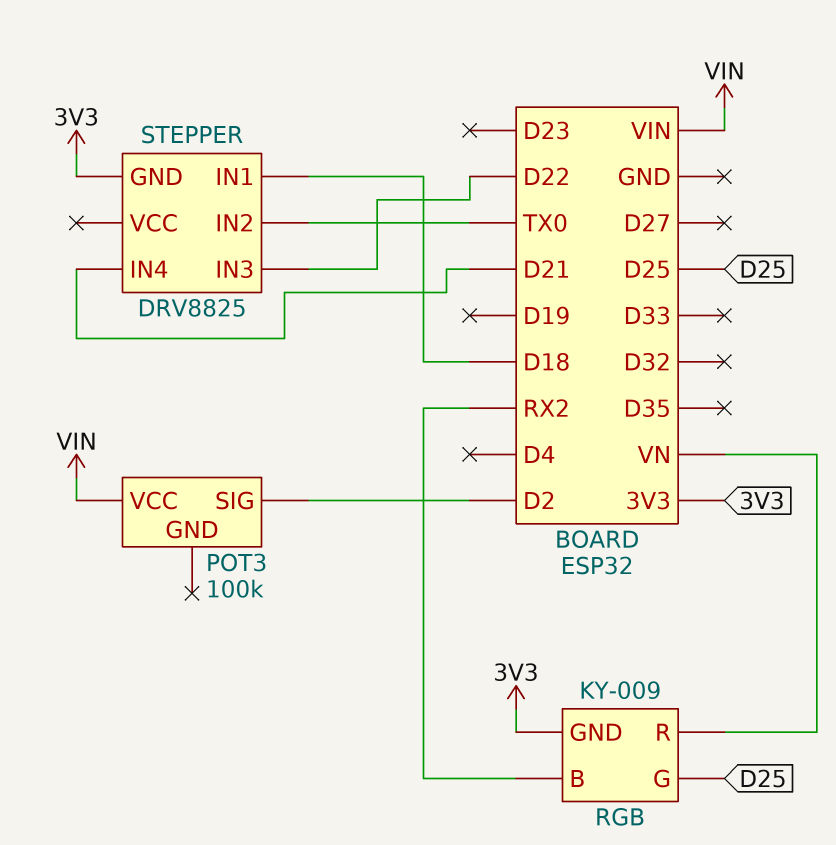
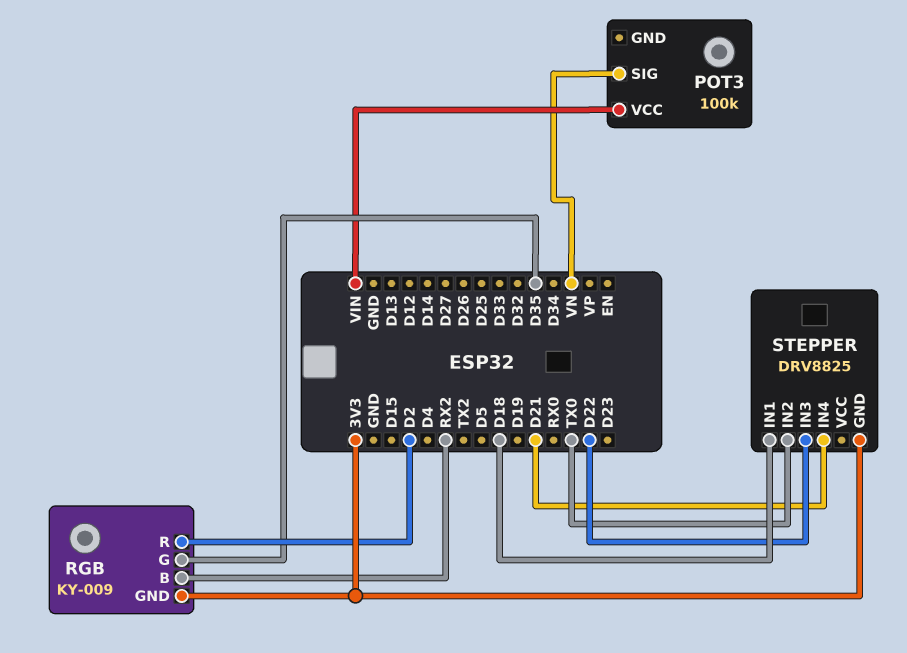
POT3 pin SIG: D2 -> VN
RGB pin G: D25 -> D35
RGB pin R: VN -> D2

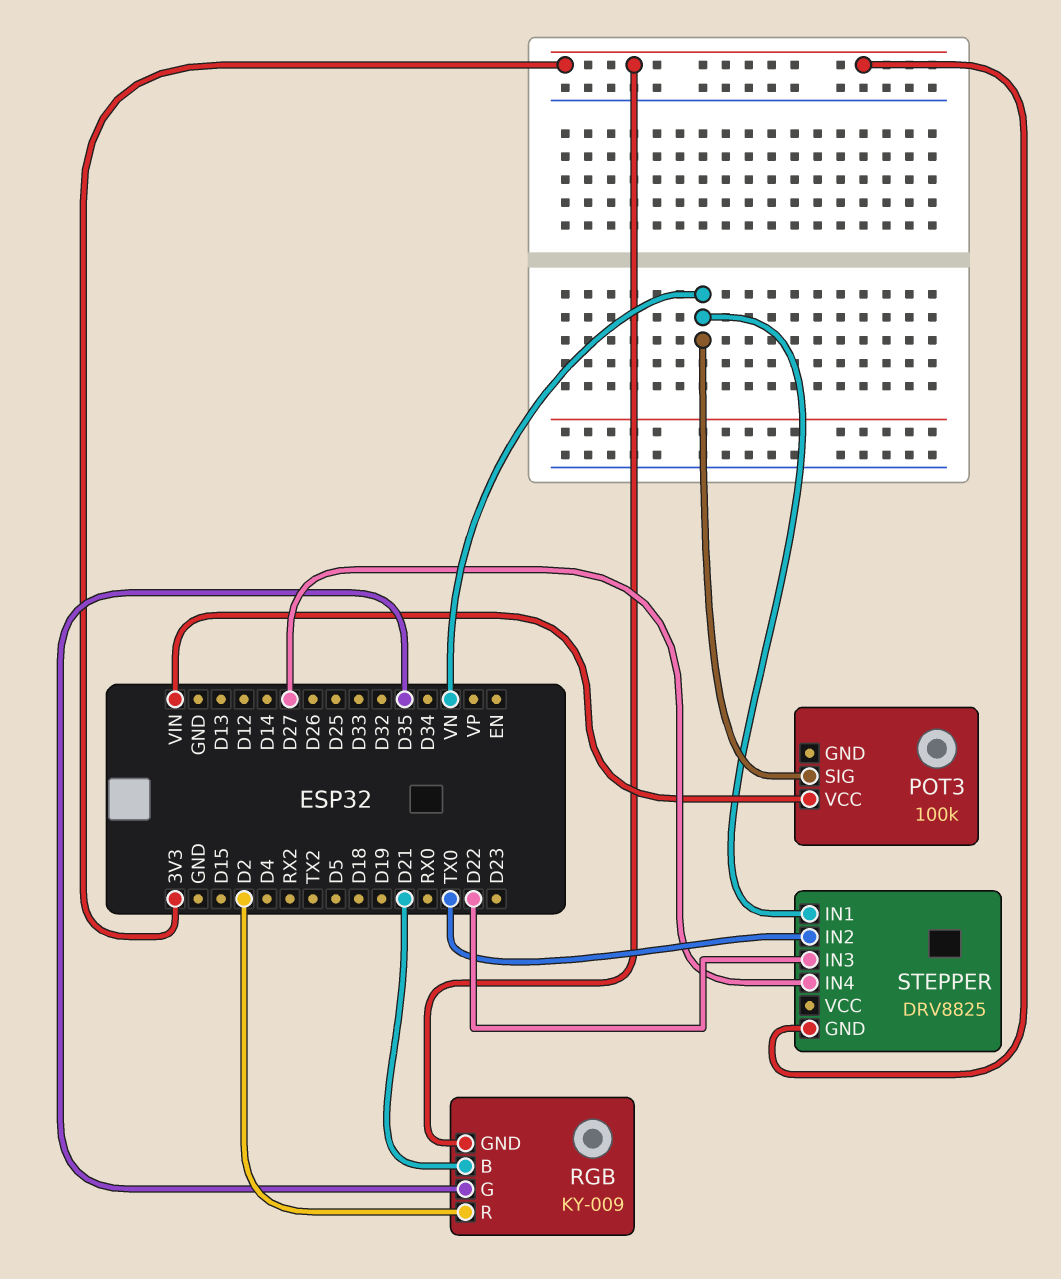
RGB pin B: RX2 -> D21
STEPPER pin IN1: D18 -> VN
STEPPER pin IN4: D21 -> D27

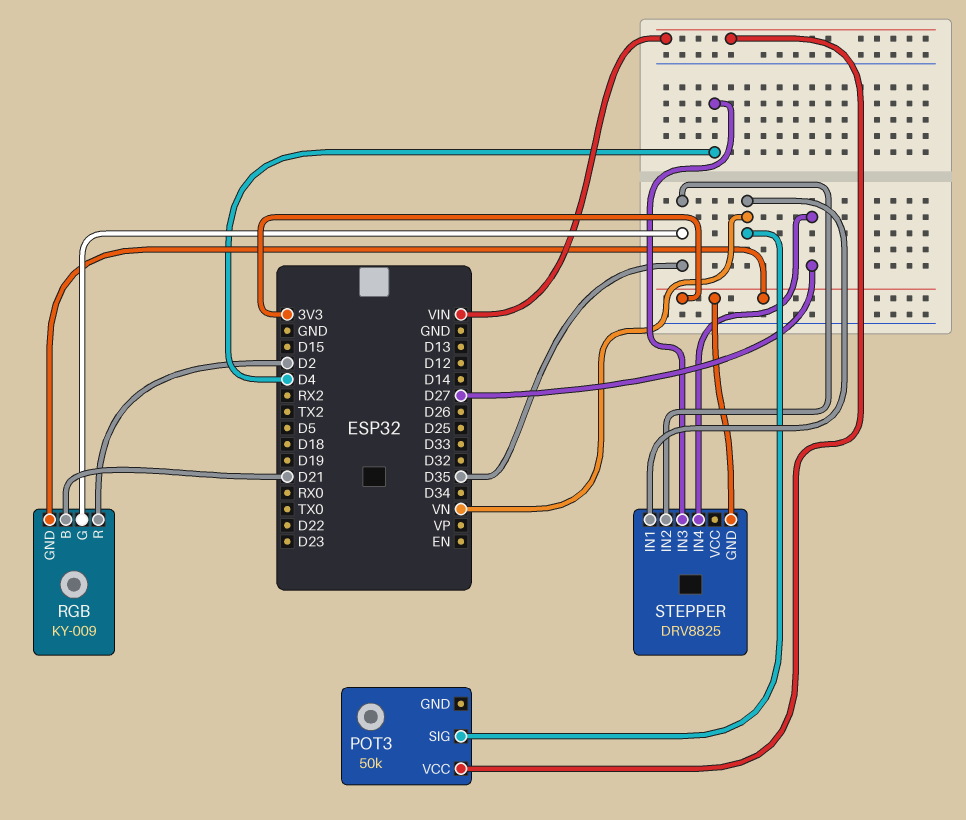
POT3: 100k -> 50k
STEPPER pin IN2: TX0 -> D35
STEPPER pin IN3: D22 -> D4

